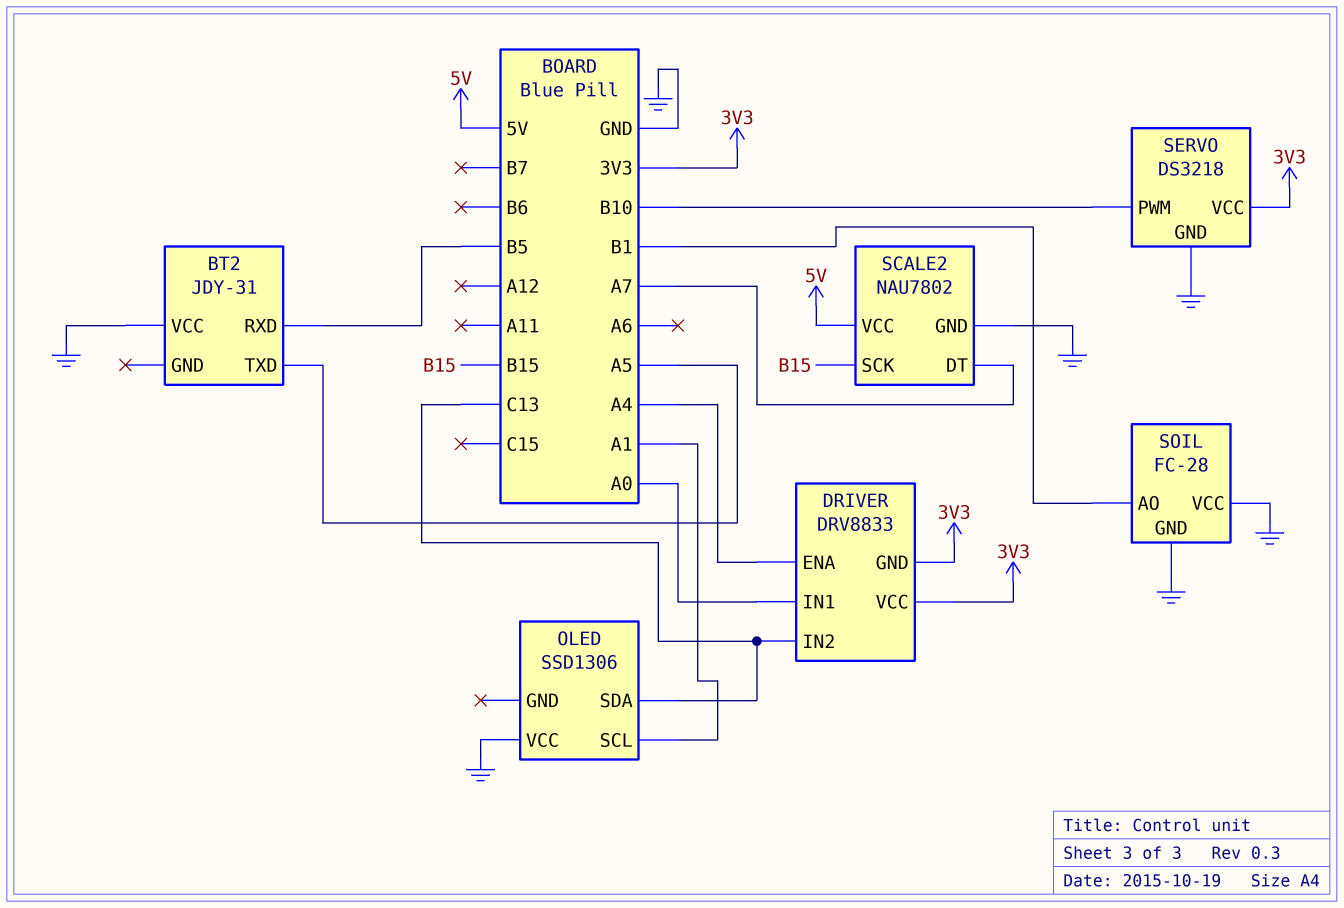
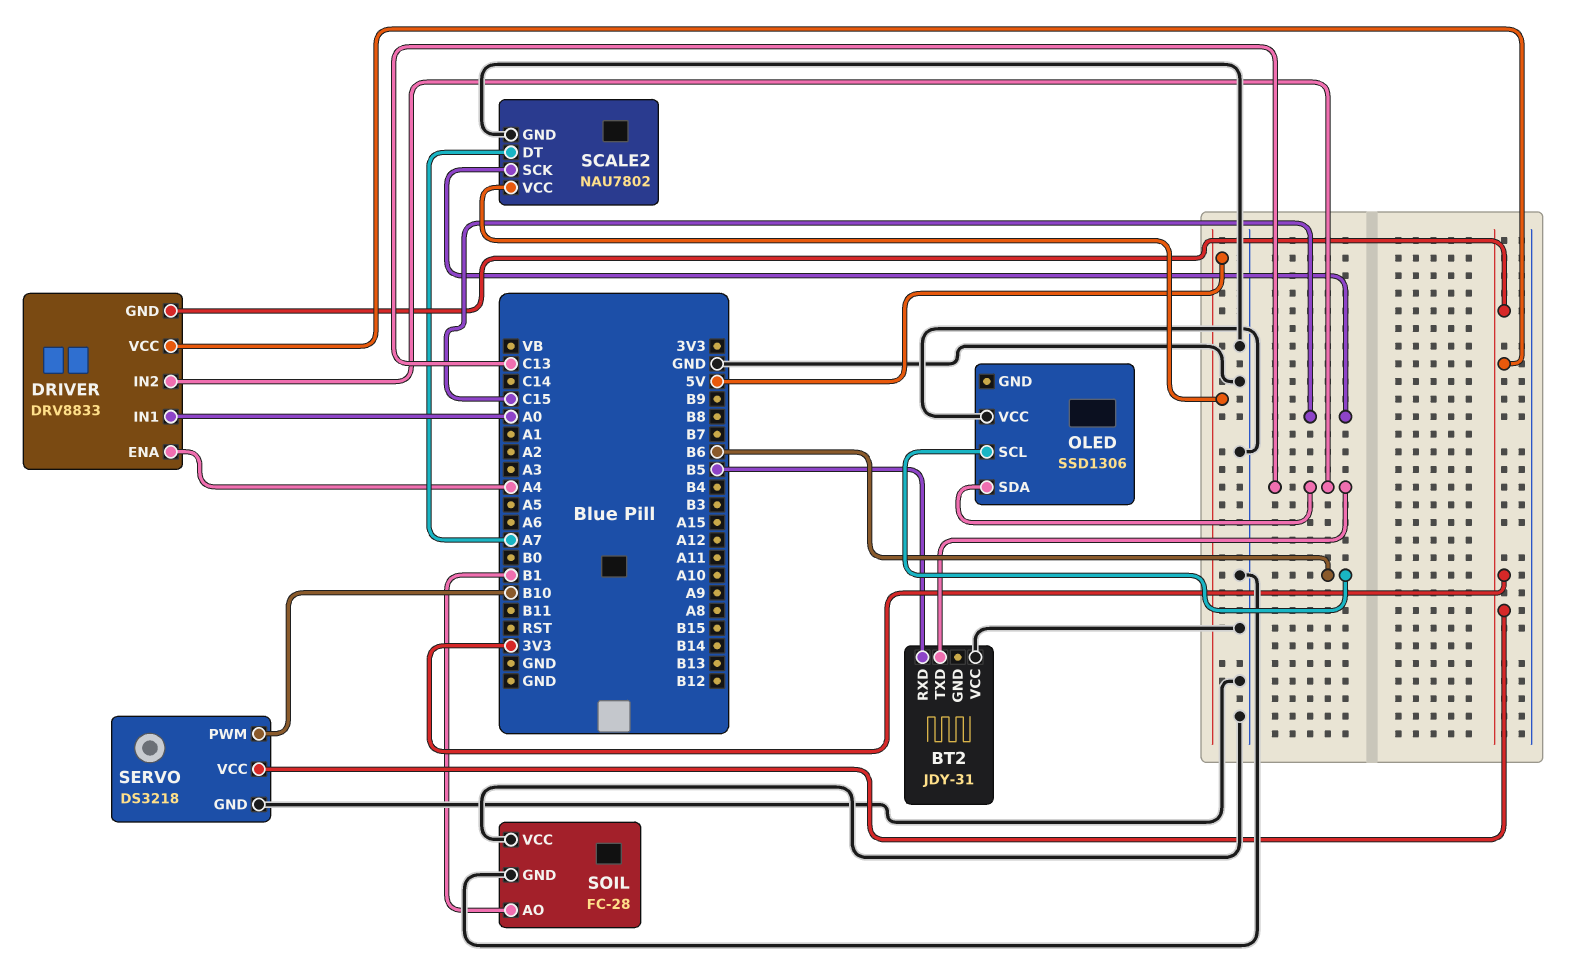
BT2 pin TXD: A5 -> C13
OLED pin SCL: A1 -> B6
SCALE2 pin SCK: B15 -> C15

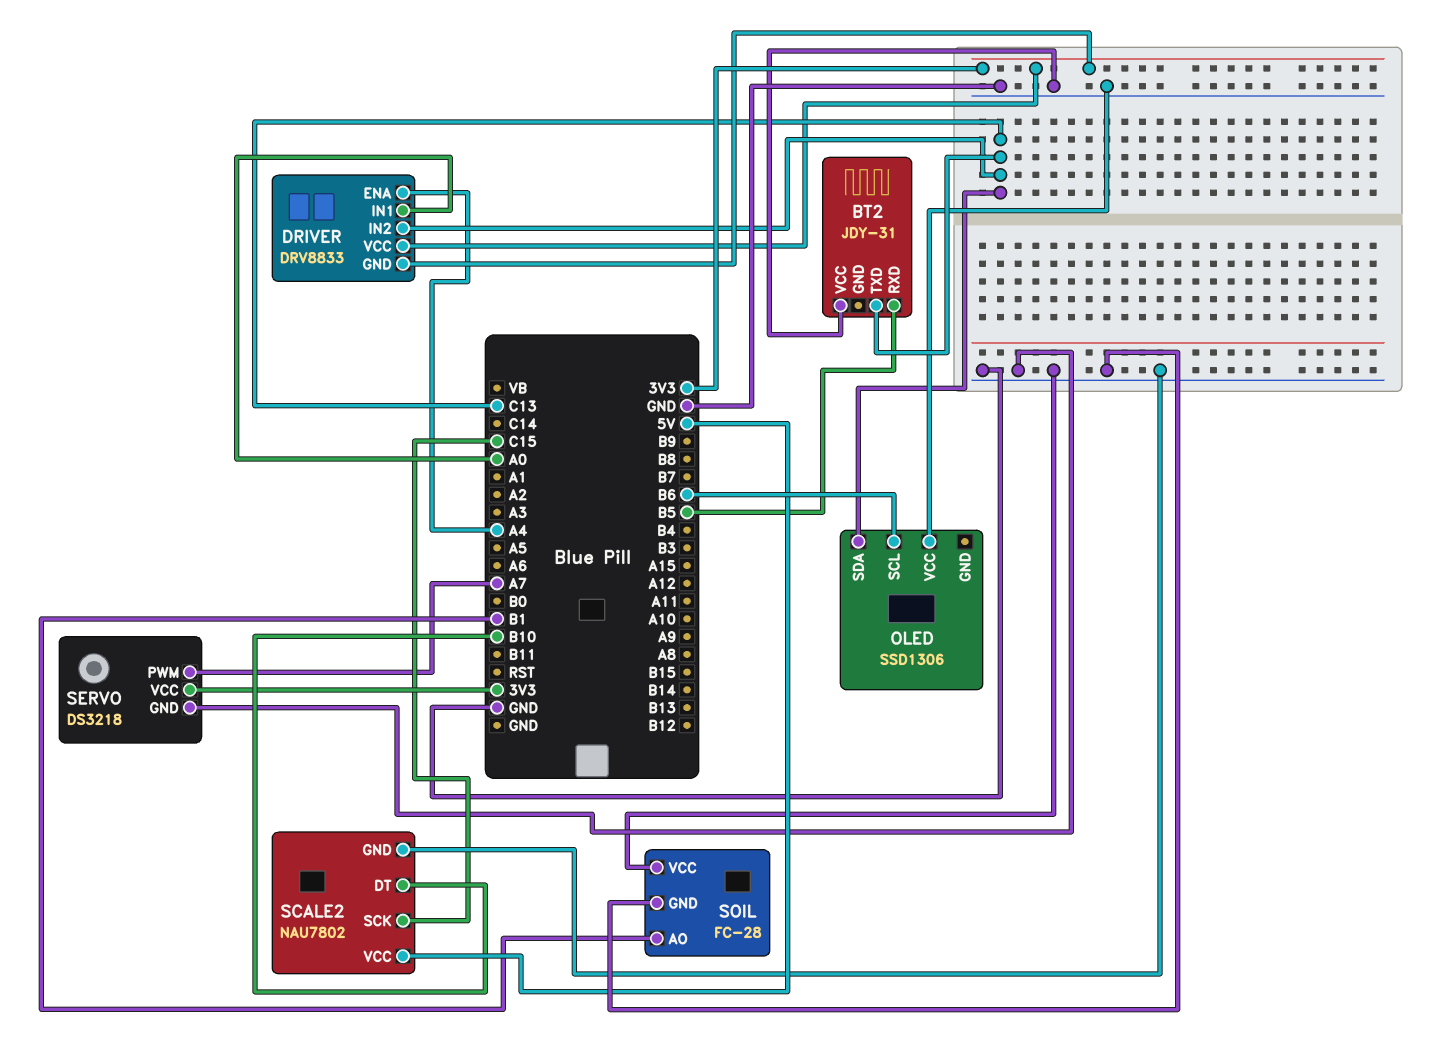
SCALE2 pin DT: A7 -> B10
SERVO pin PWM: B10 -> A7

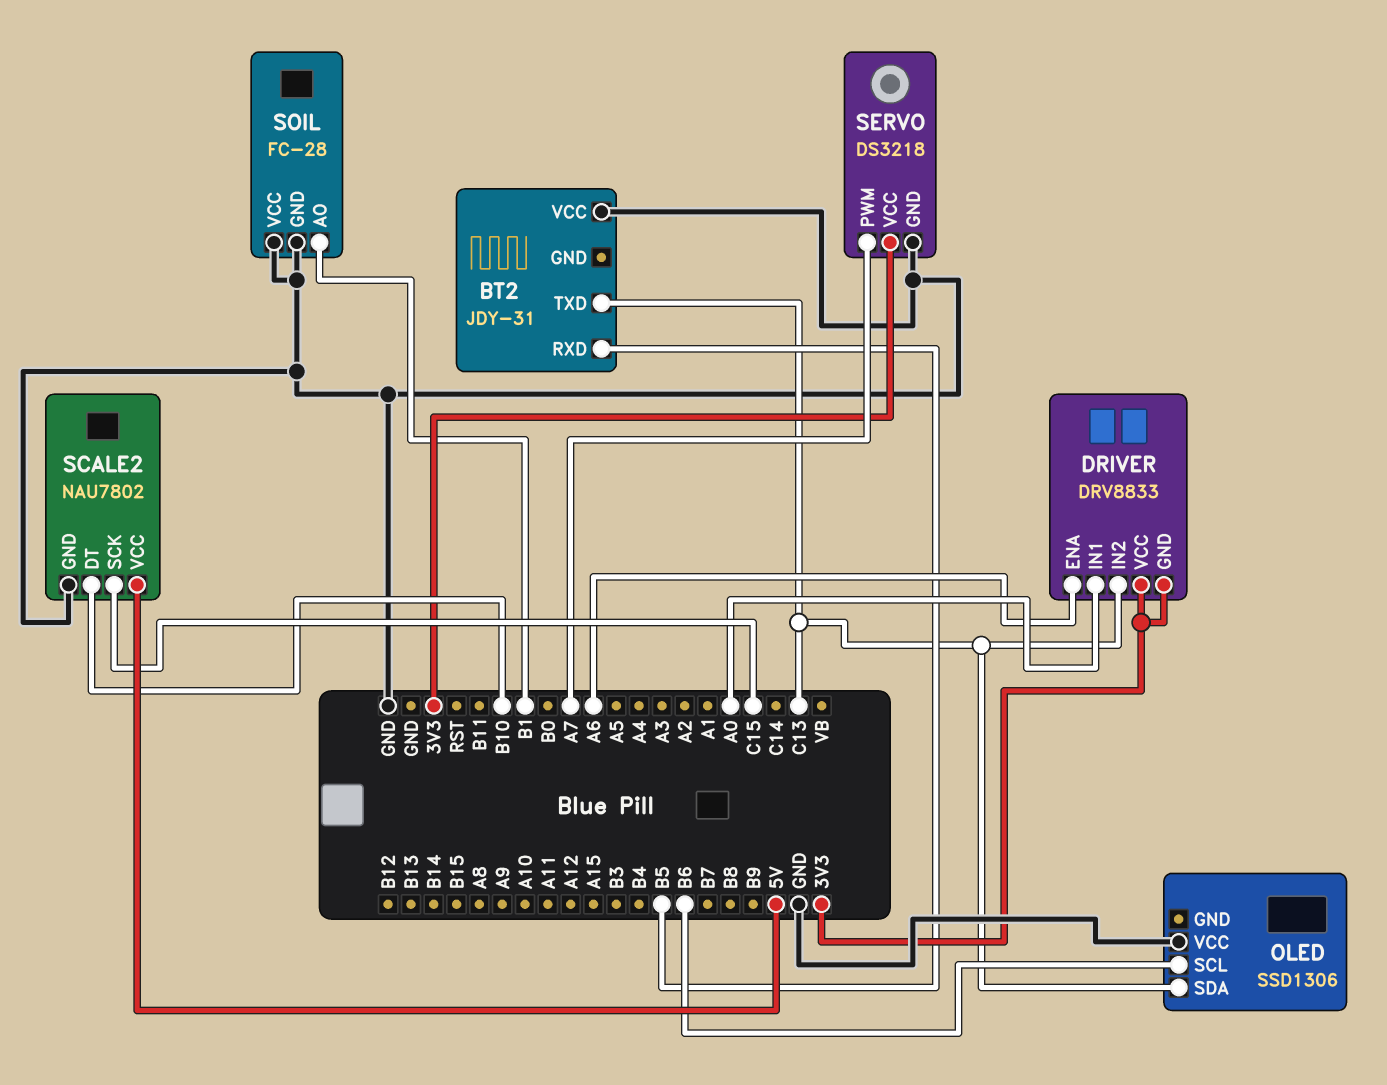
DRIVER pin ENA: A4 -> A6

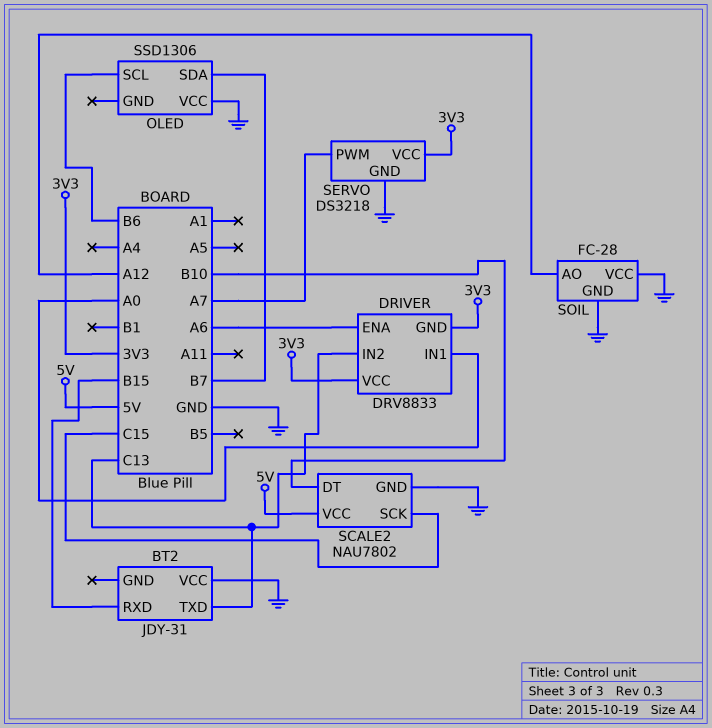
BT2 pin RXD: B5 -> B15
OLED pin SDA: C13 -> B7
SOIL pin AO: B1 -> A12

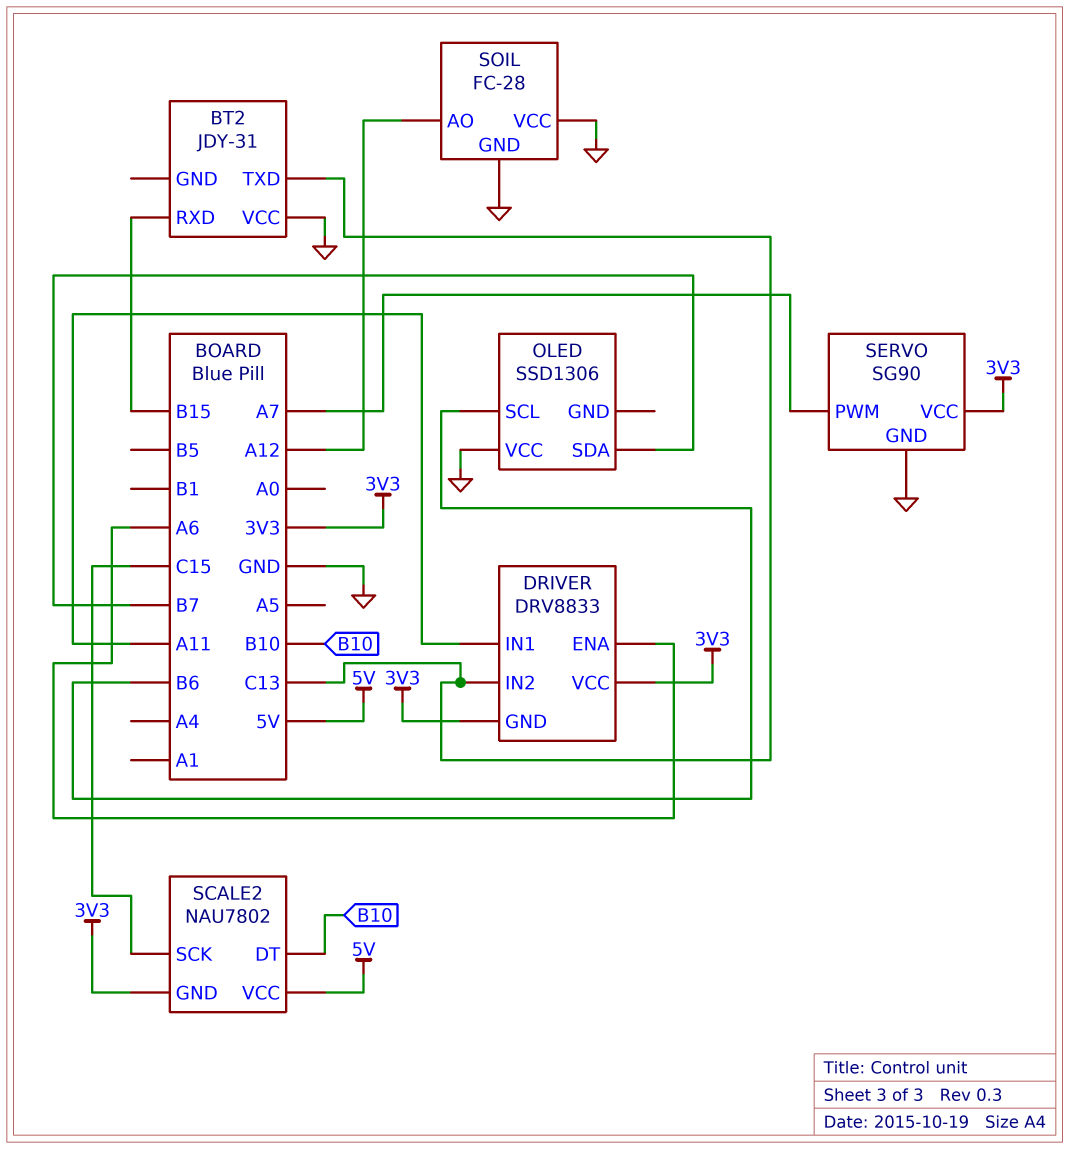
DRIVER pin IN1: A0 -> A11
SCALE2 pin GND: GND -> 3V3
SERVO: DS3218 -> SG90

